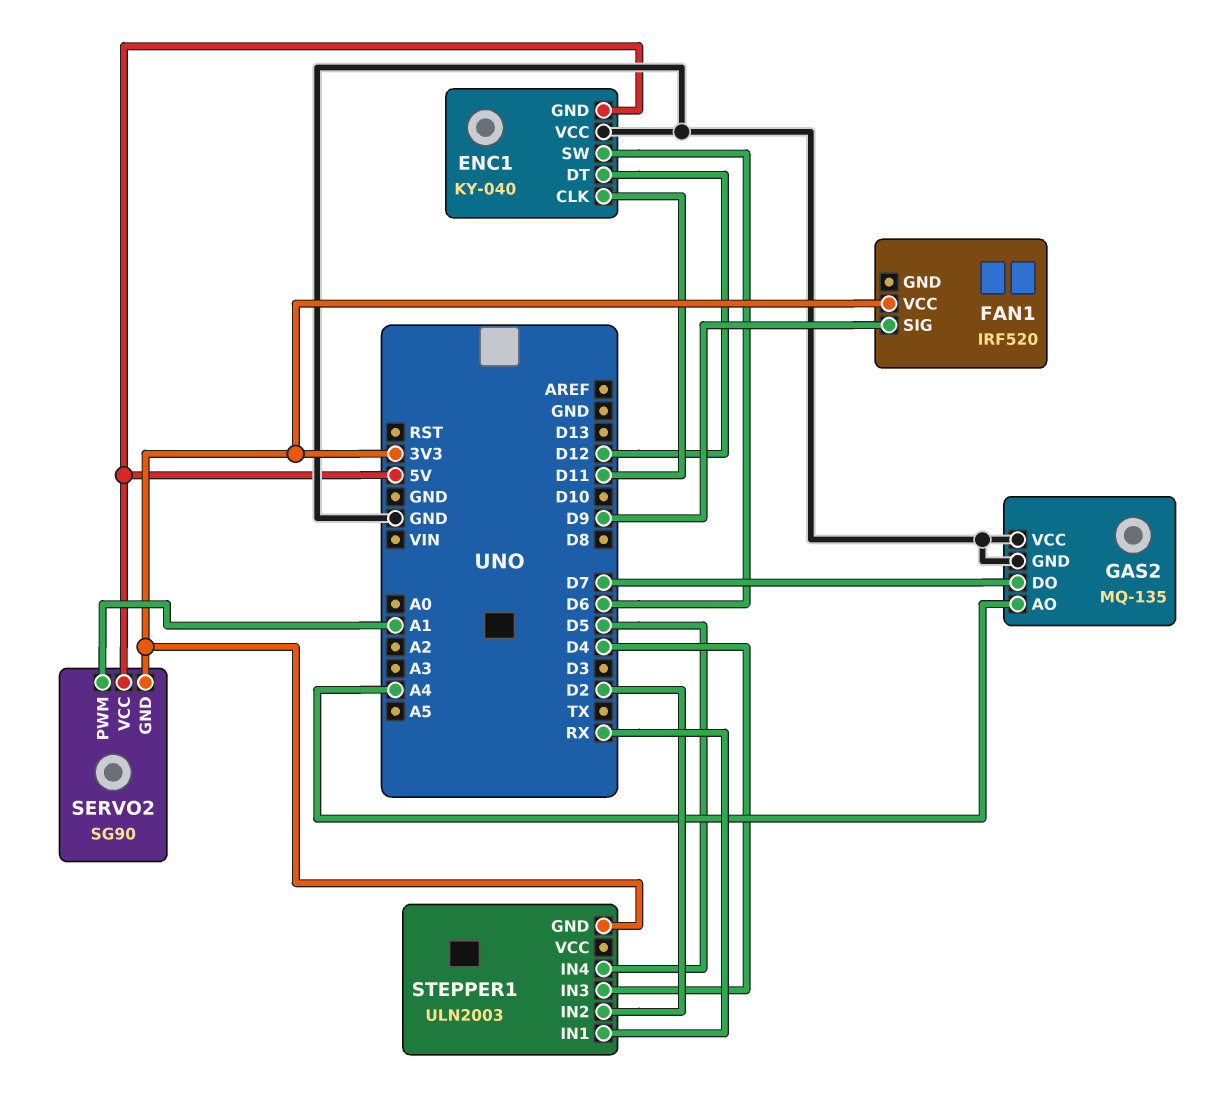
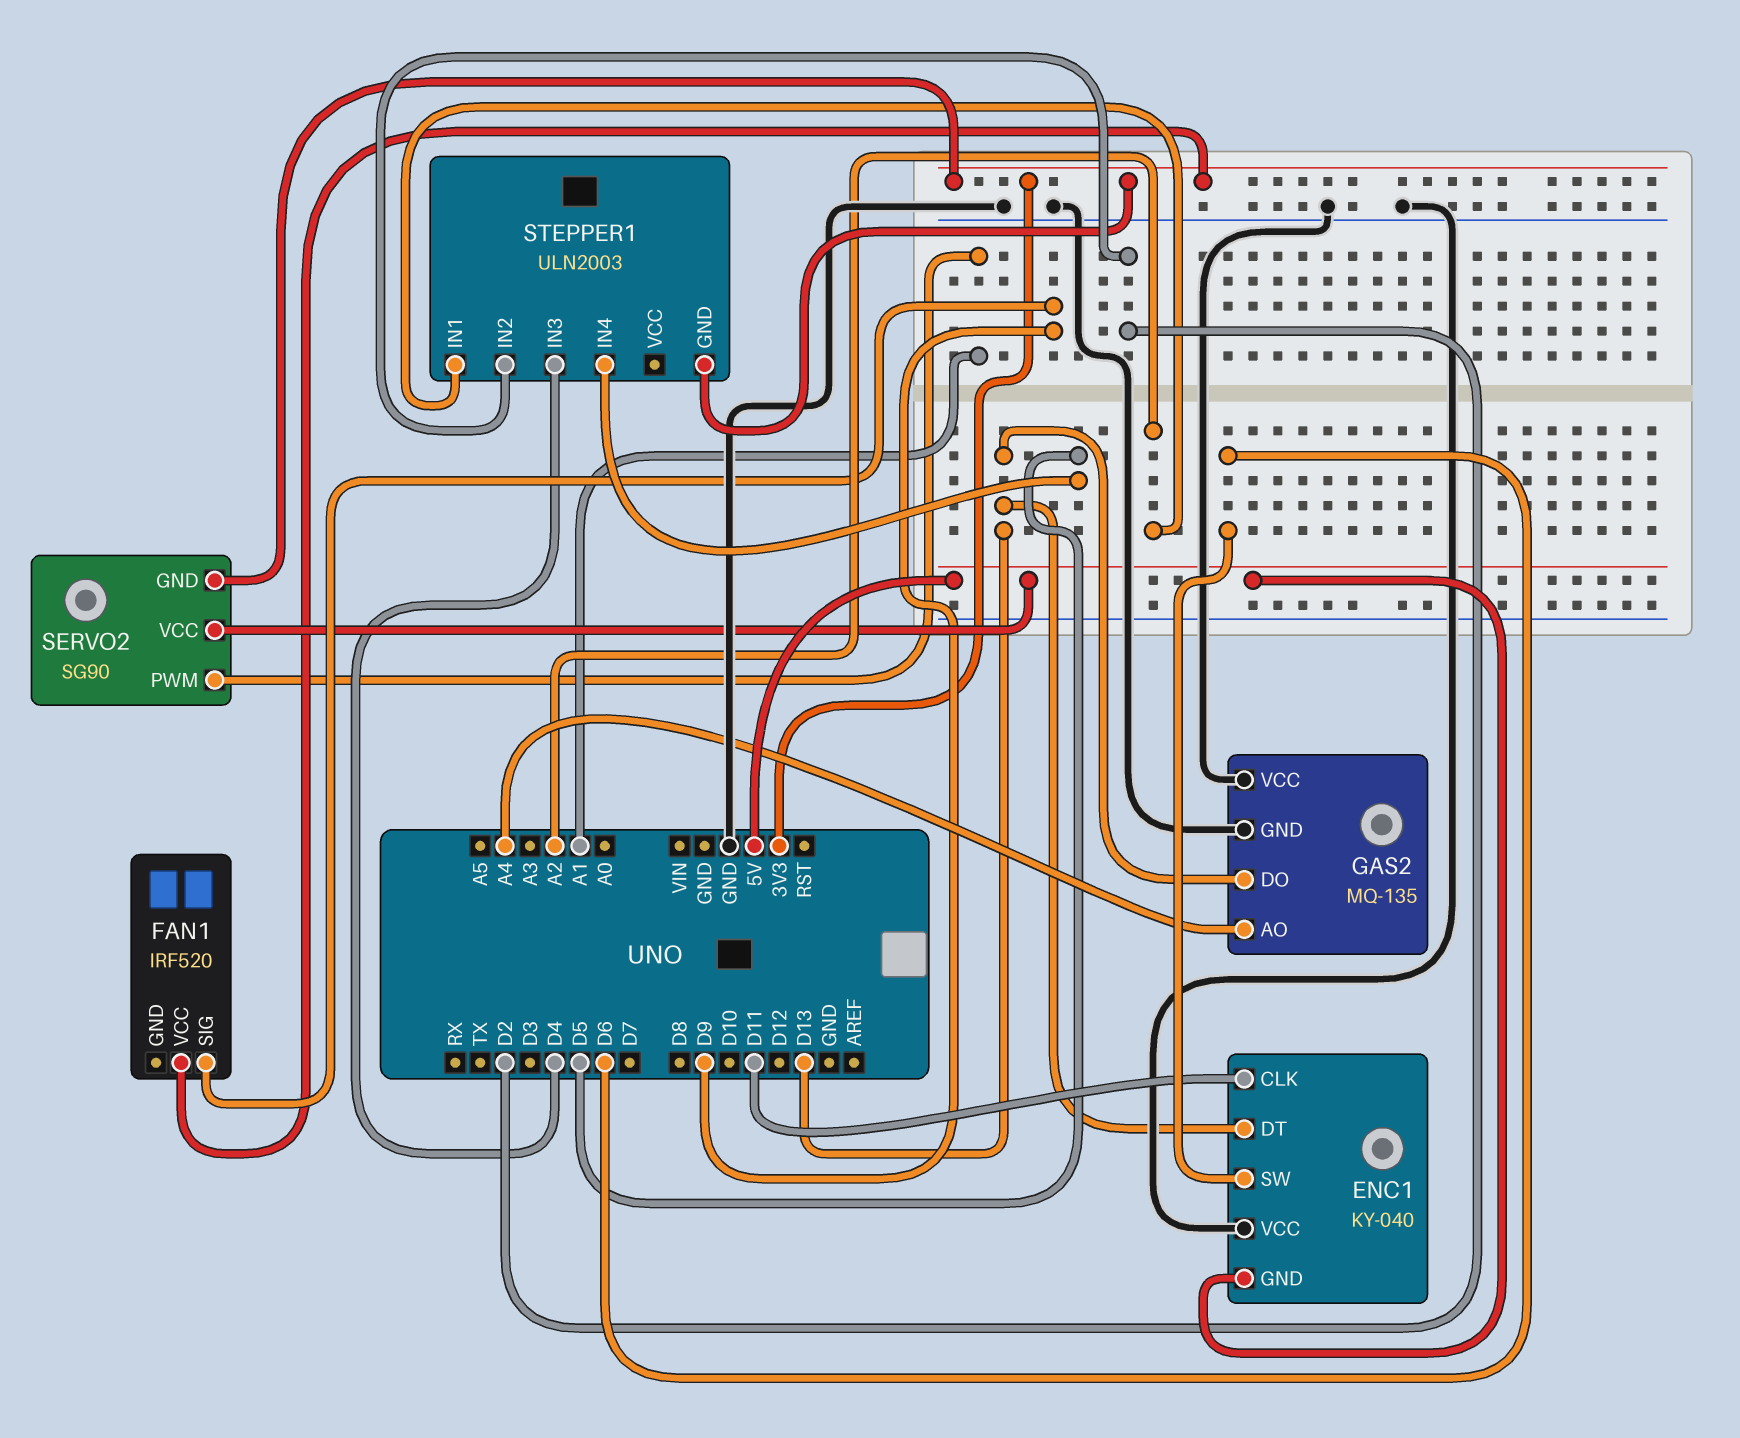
ENC1 pin DT: D12 -> D13
GAS2 pin DO: D7 -> D13
STEPPER1 pin IN1: RX -> A2

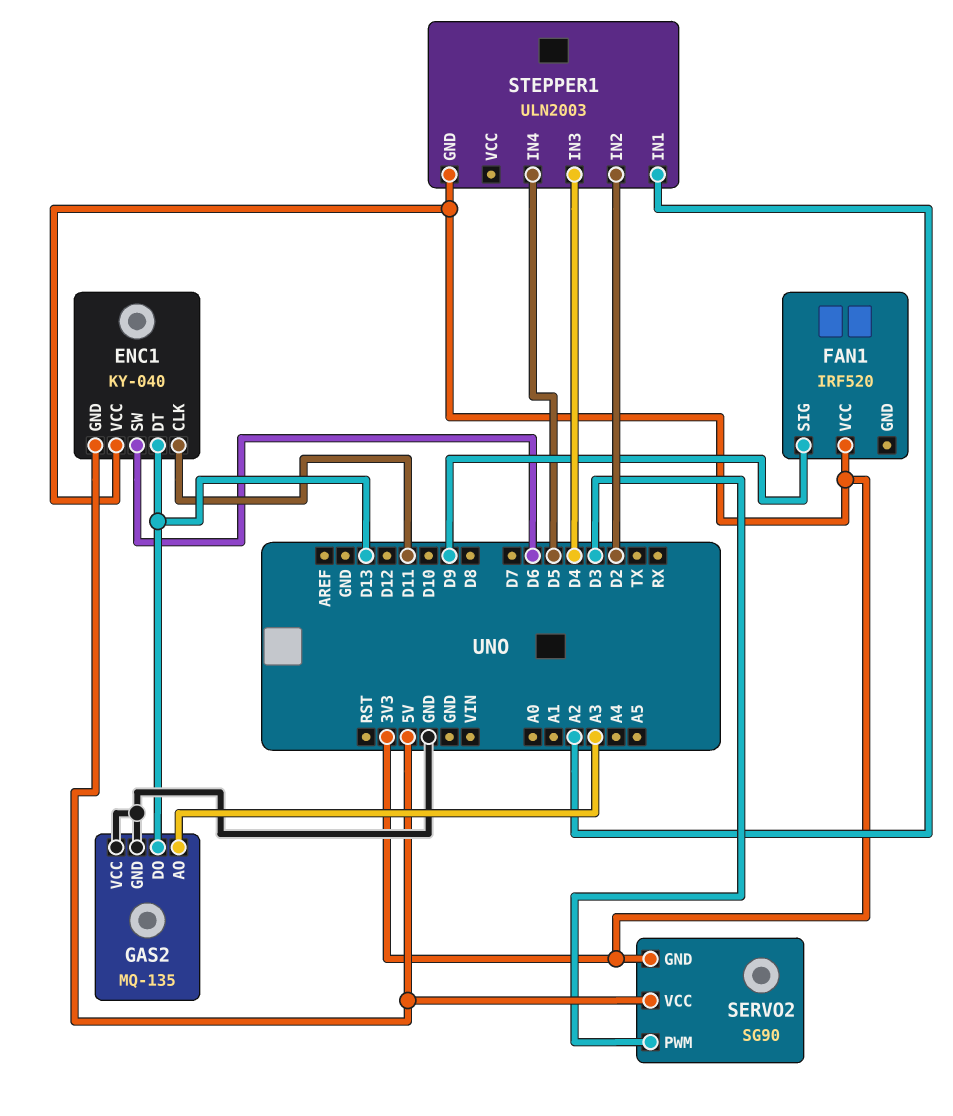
ENC1 pin VCC: GND -> 3V3
GAS2 pin AO: A4 -> A3
SERVO2 pin PWM: A1 -> D3

